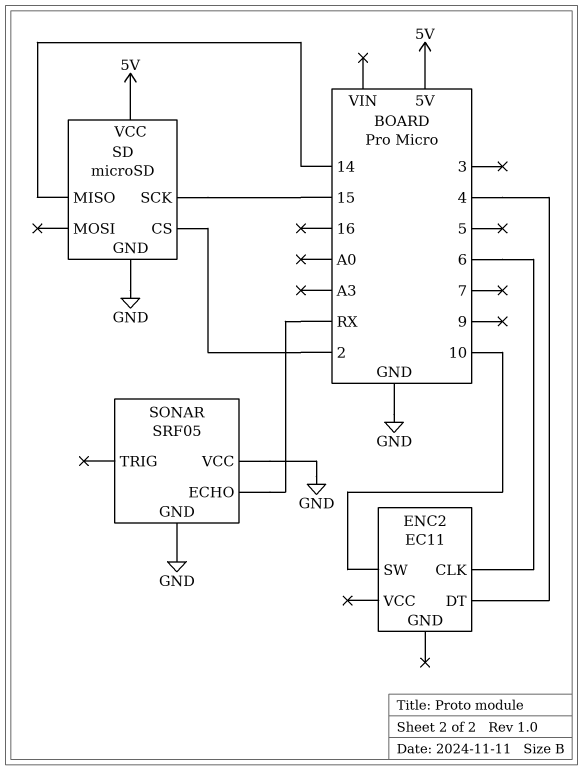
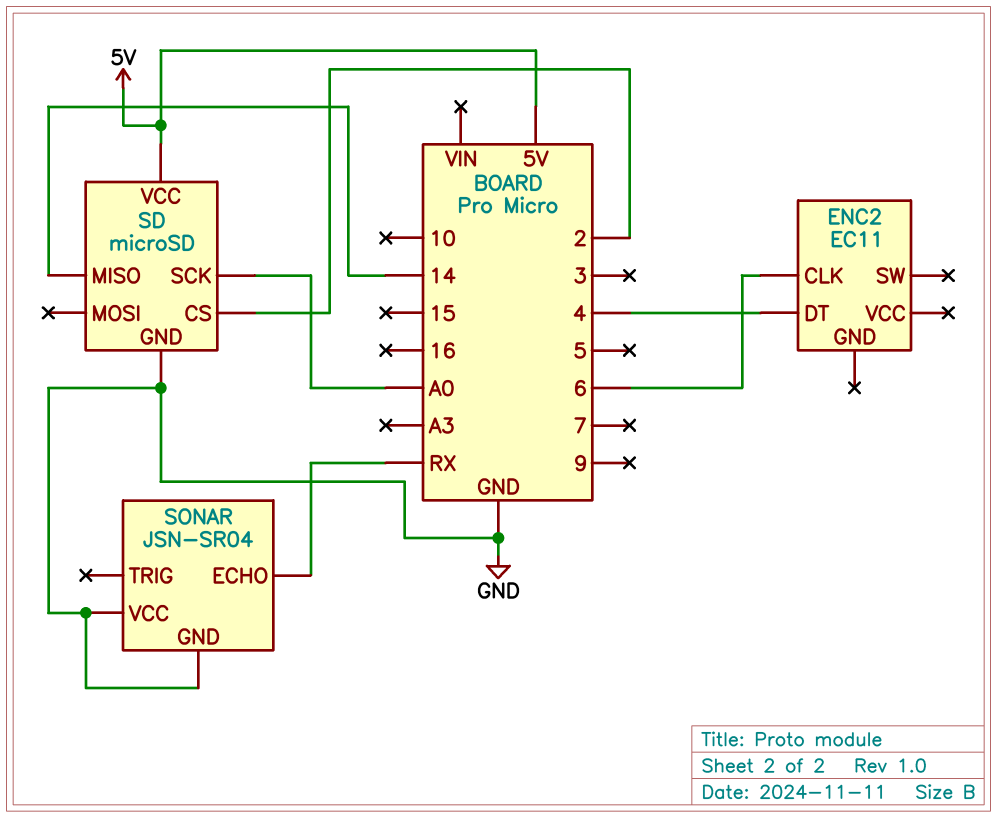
ENC2 pin SW: 10 -> none
SD pin SCK: 15 -> A0
SONAR: SRF05 -> JSN-SR04

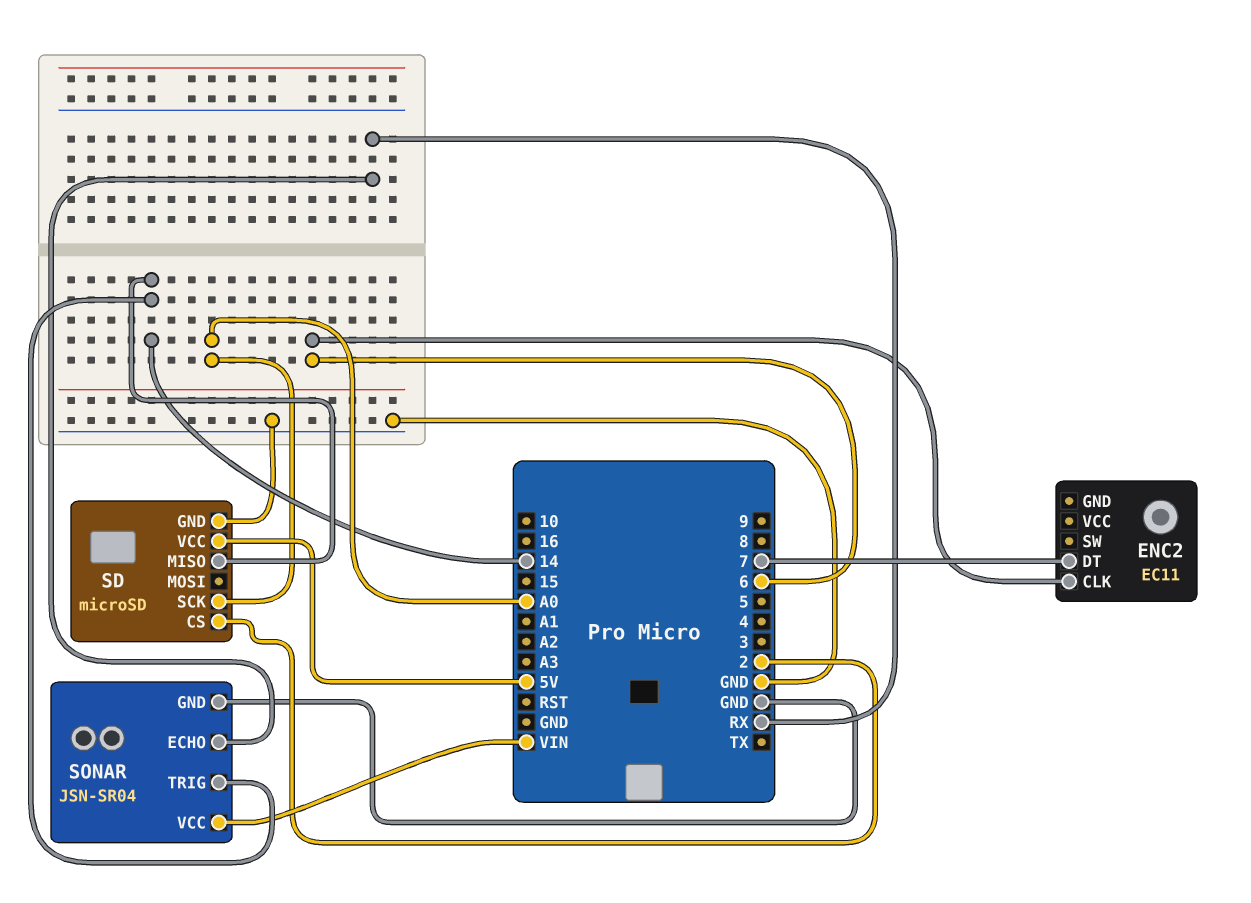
ENC2 pin DT: 4 -> 7
SONAR pin TRIG: none -> 14
SONAR pin VCC: GND -> VIN

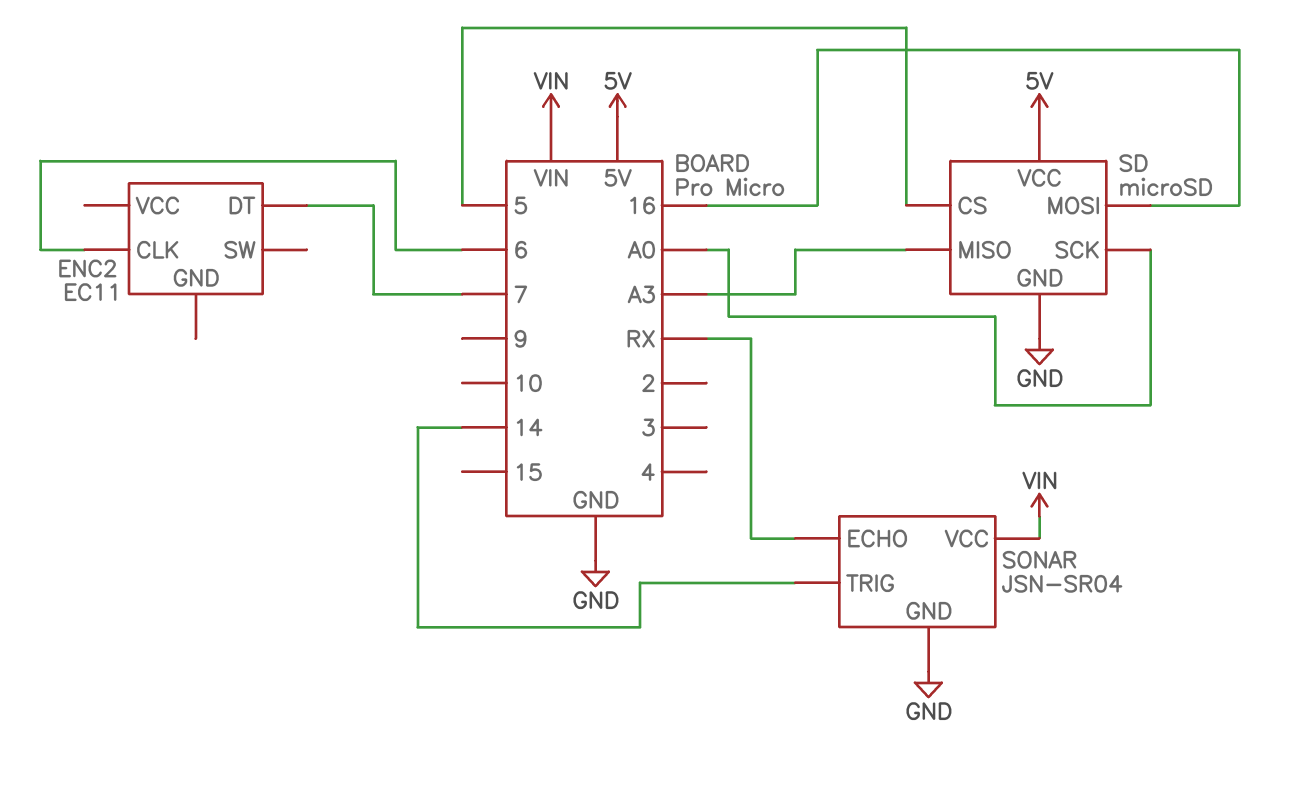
SD pin CS: 2 -> 5
SD pin MISO: 14 -> A3
SD pin MOSI: none -> 16

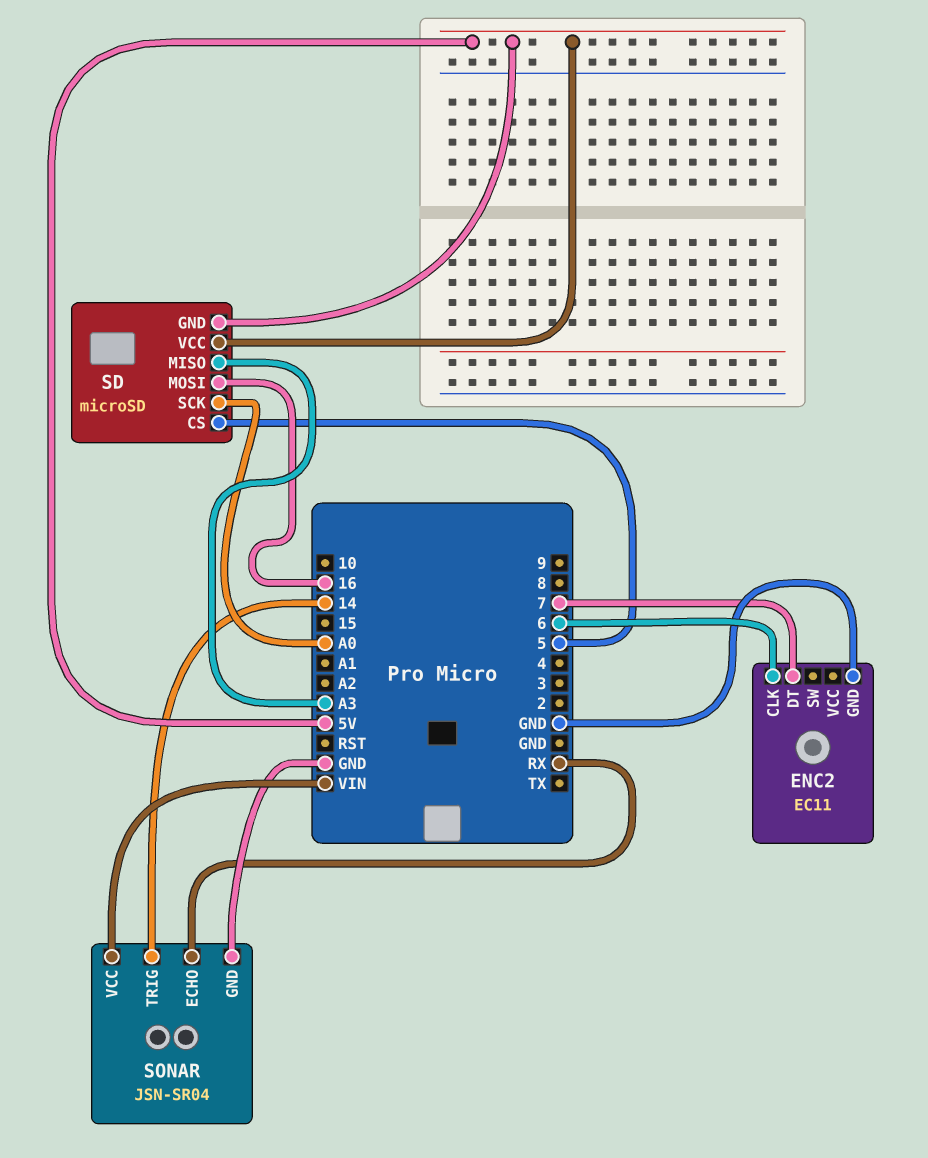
ENC2 pin GND: none -> GND
SD pin GND: GND -> 5V

